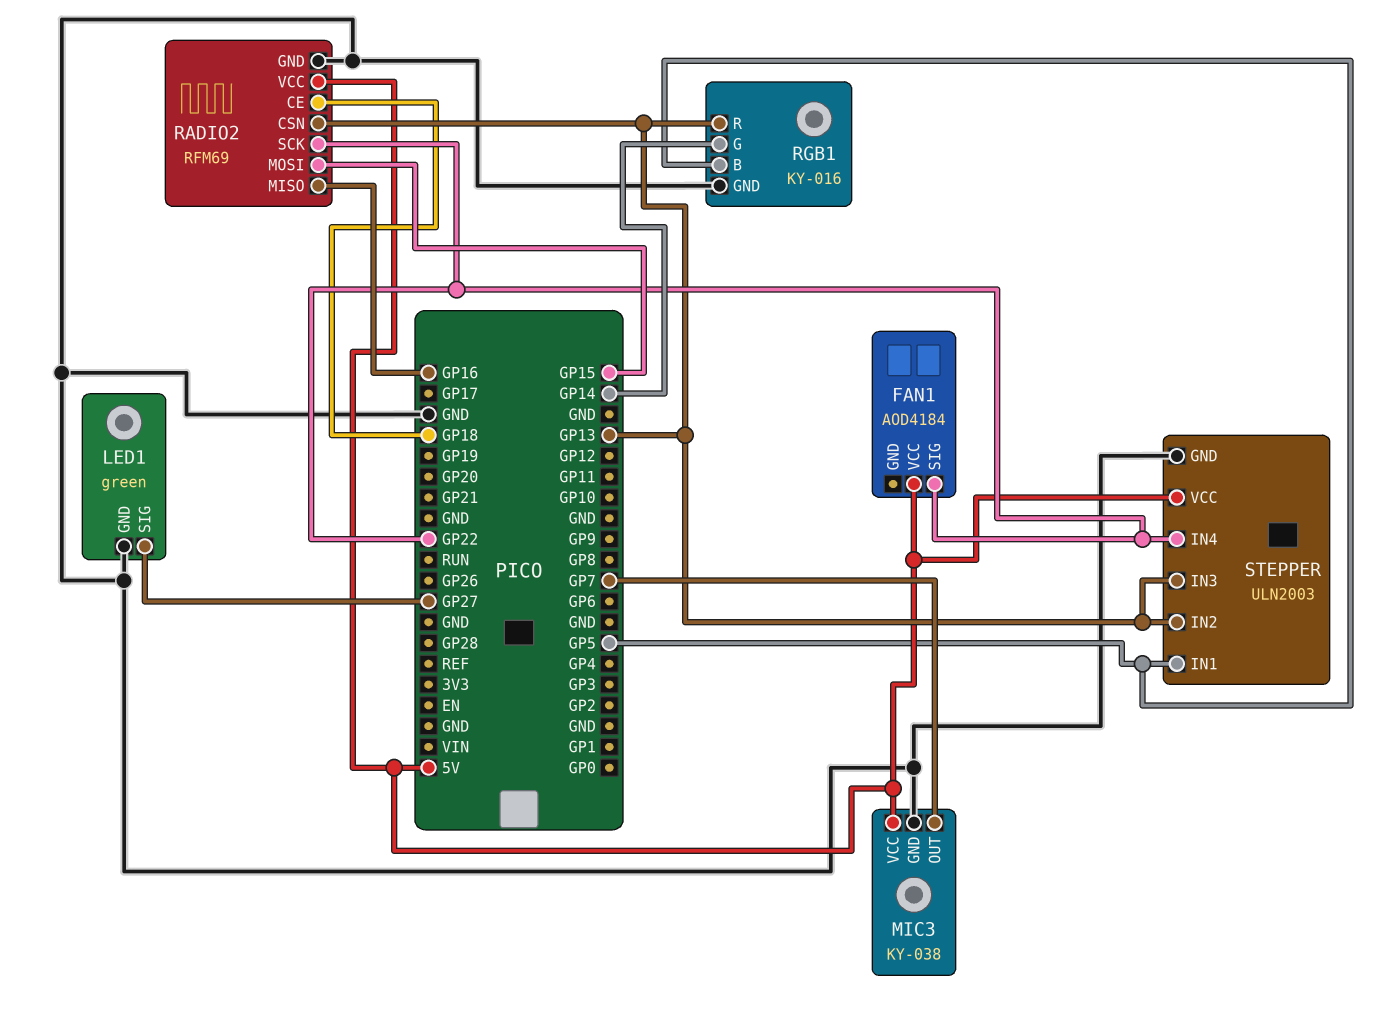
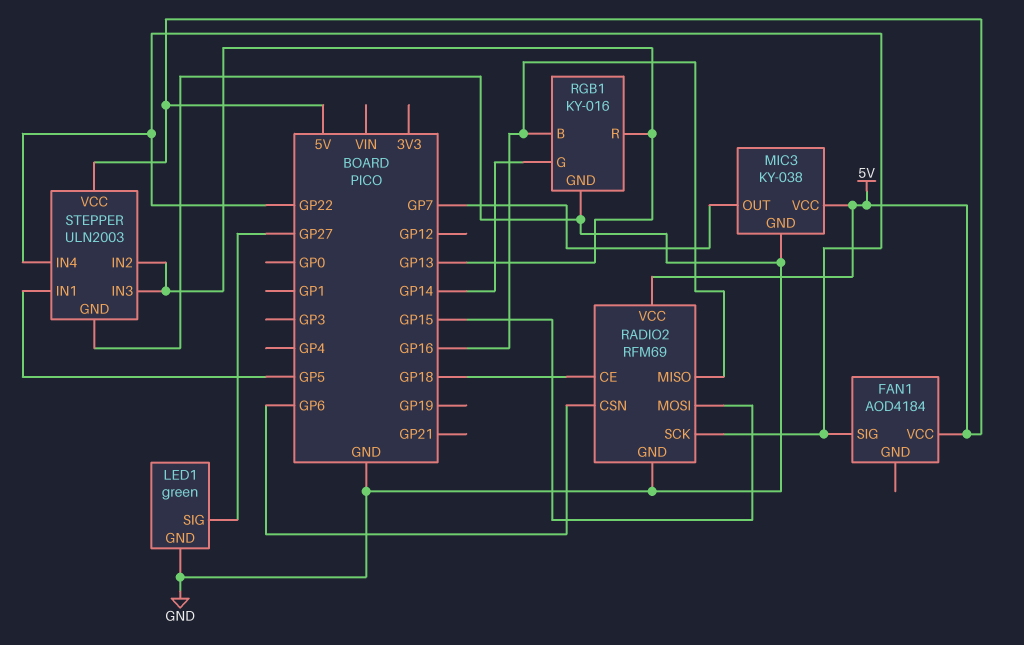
RADIO2 pin CSN: GP13 -> GP6
RGB1 pin B: GP5 -> GP16

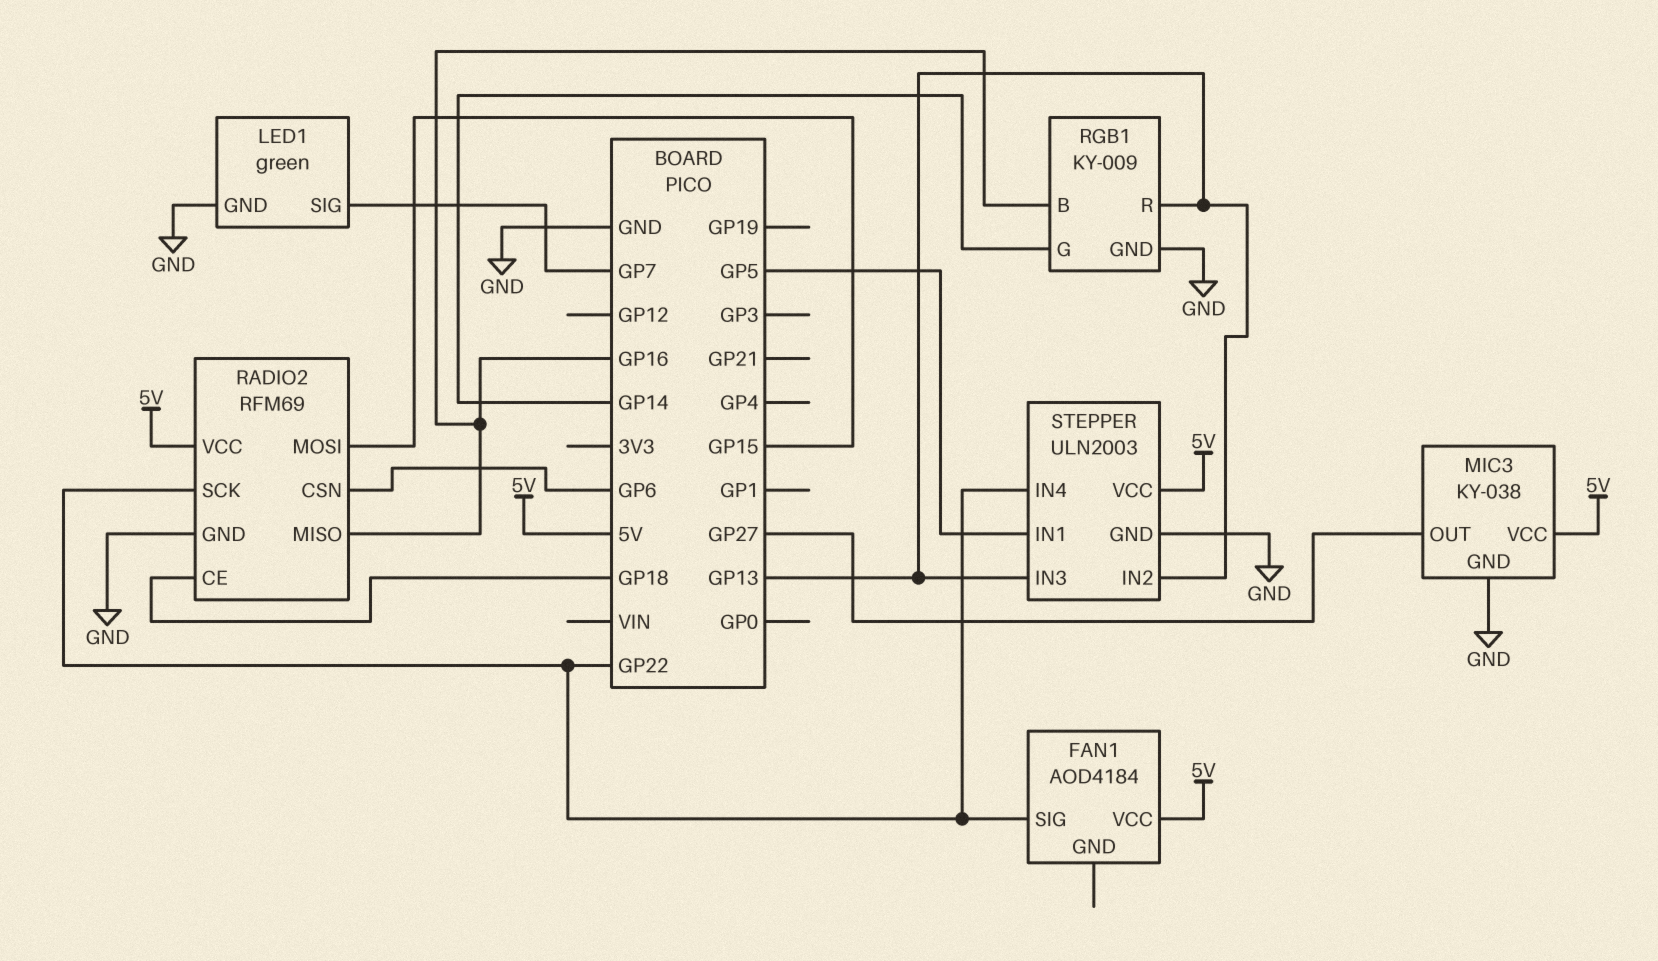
LED1 pin SIG: GP27 -> GP7
MIC3 pin OUT: GP7 -> GP27
RGB1: KY-016 -> KY-009

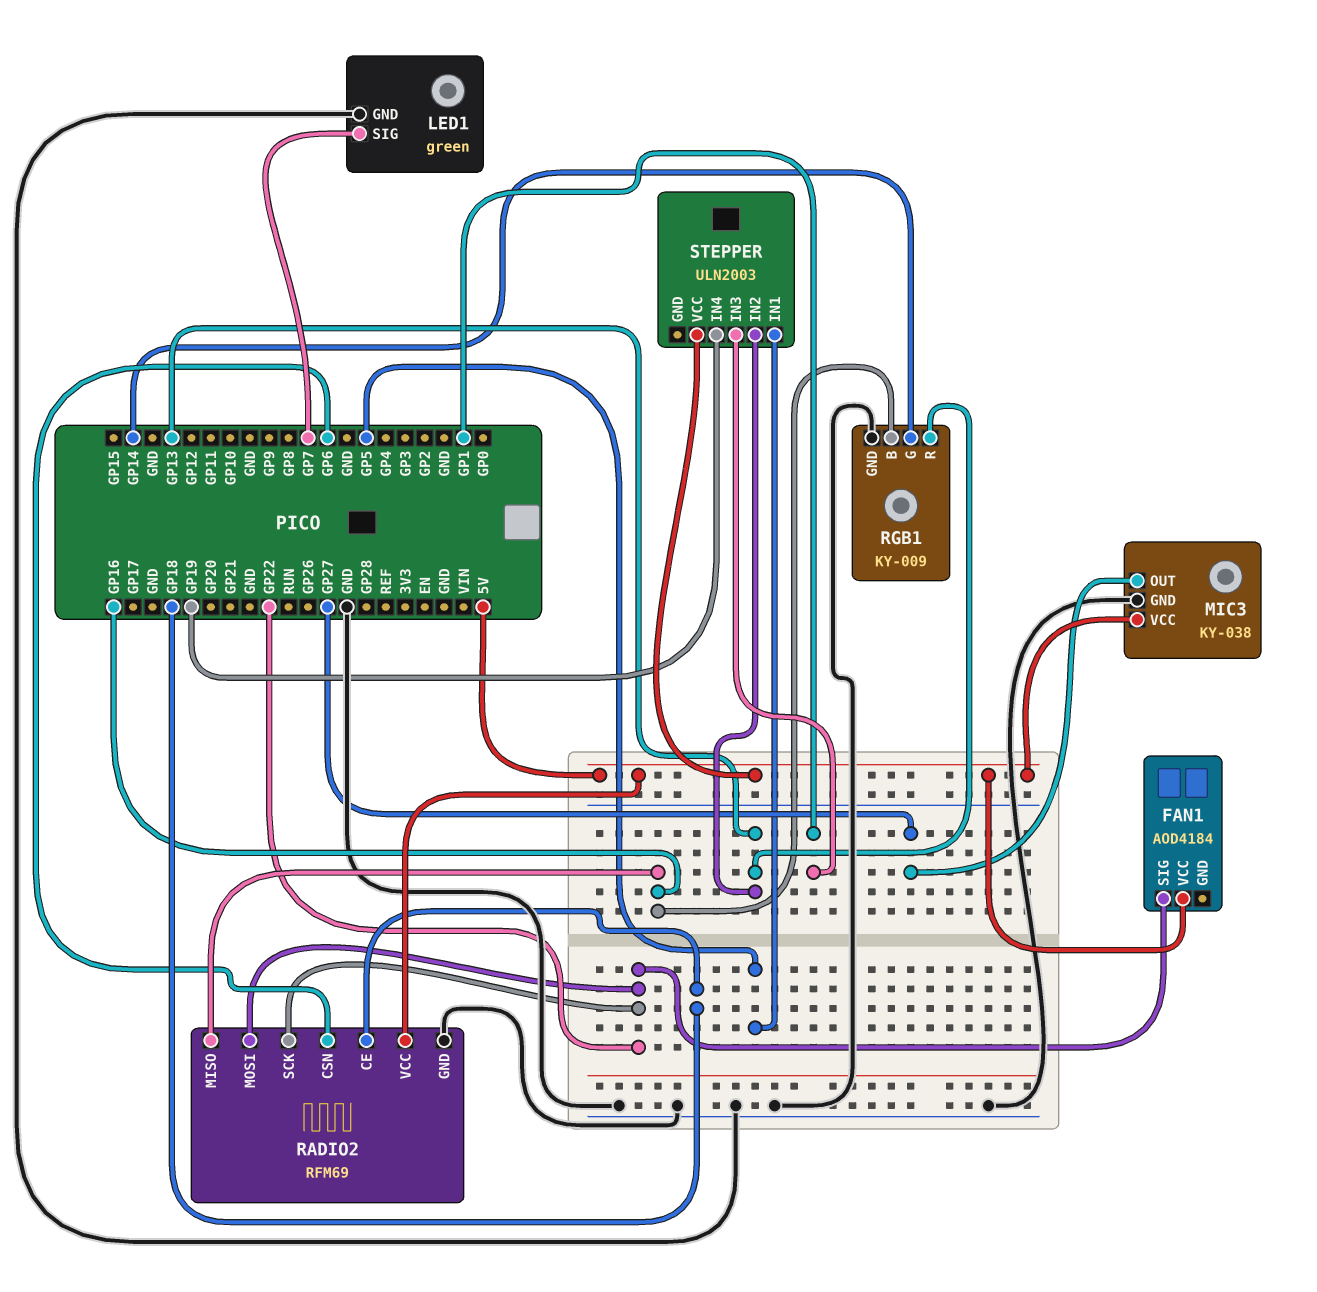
RADIO2 pin MOSI: GP15 -> GP22
STEPPER pin GND: GND -> none
STEPPER pin IN3: GP13 -> GP1
STEPPER pin IN4: GP22 -> GP19

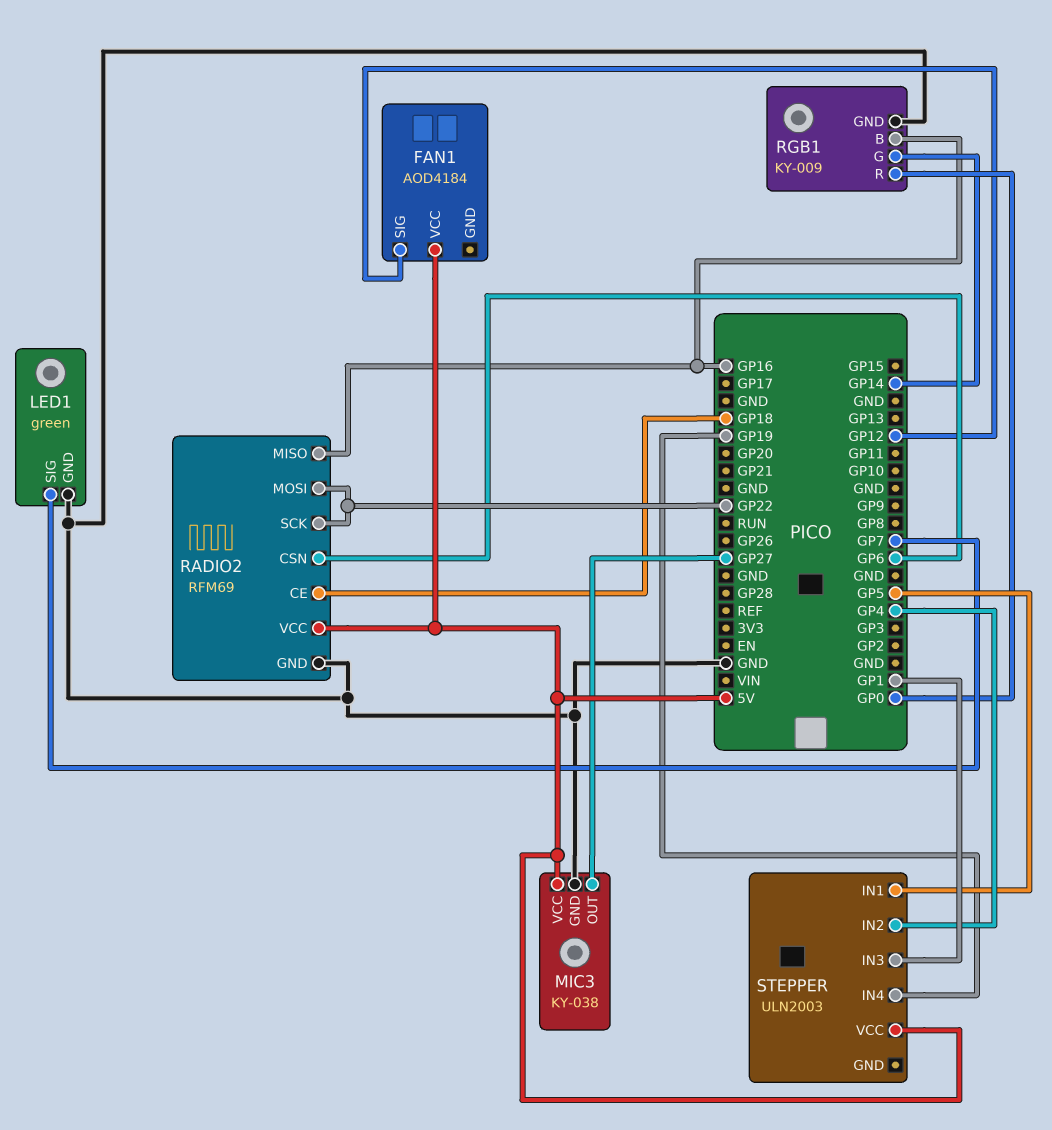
FAN1 pin SIG: GP22 -> GP12
RGB1 pin R: GP13 -> GP0
STEPPER pin IN2: GP13 -> GP4

